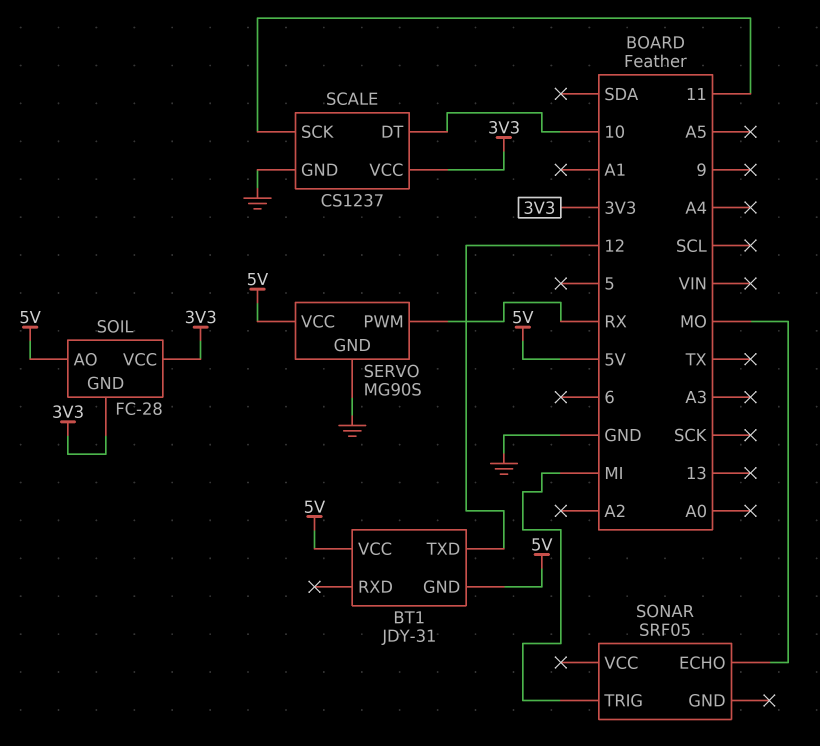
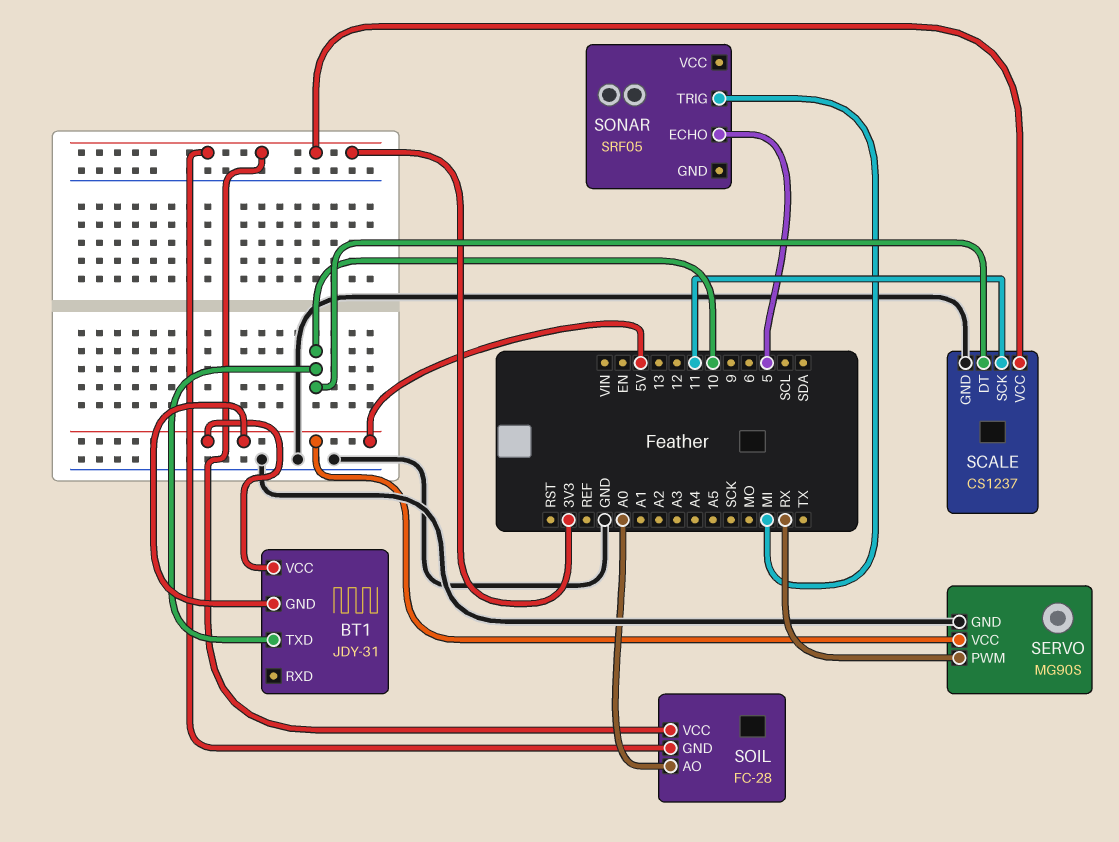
BT1 pin TXD: 12 -> 10
SOIL pin AO: 5V -> A0
SONAR pin ECHO: MO -> 5

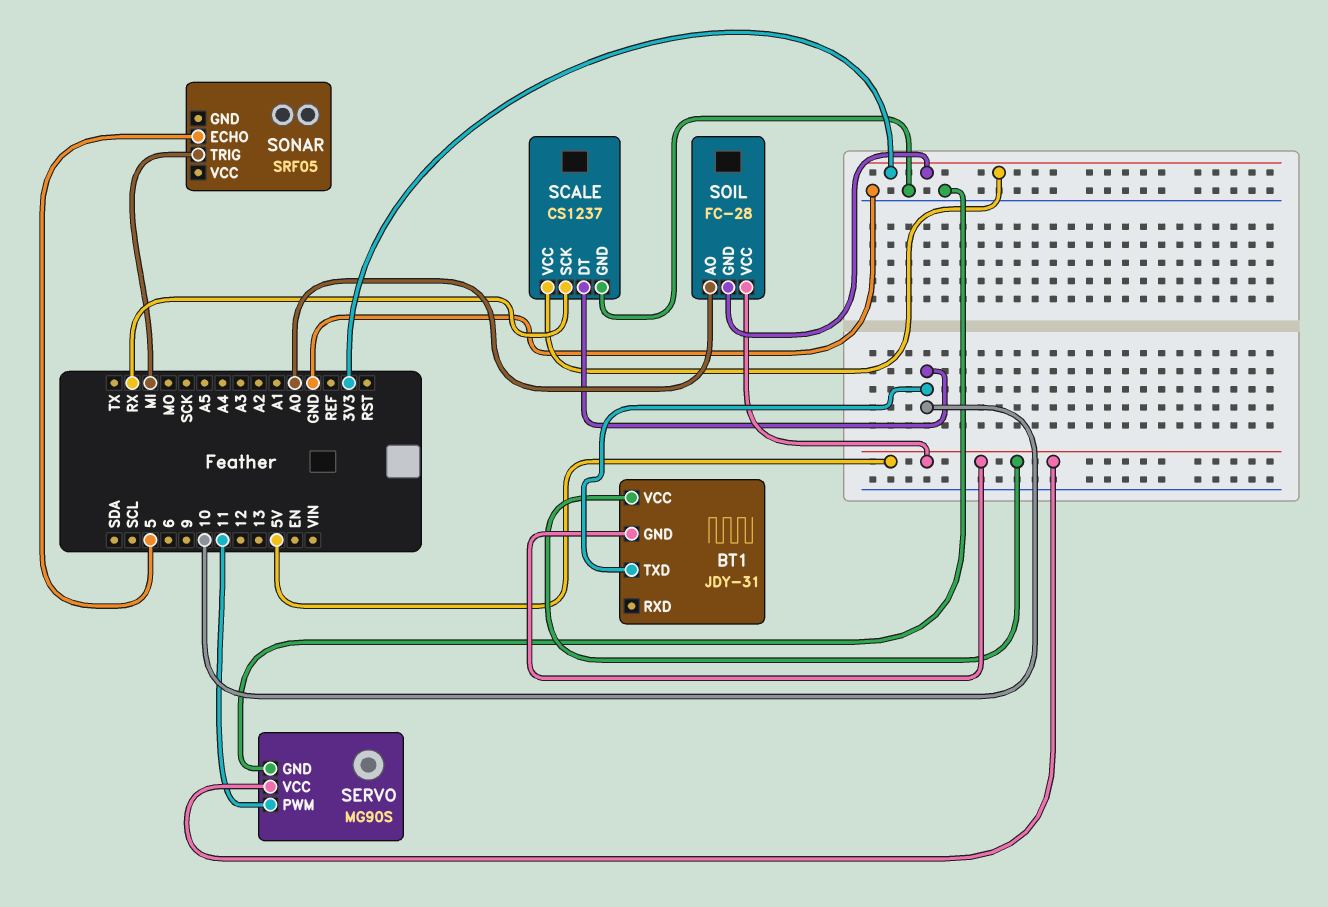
SCALE pin SCK: 11 -> RX
SERVO pin PWM: RX -> 11
SOIL pin VCC: 3V3 -> 5V

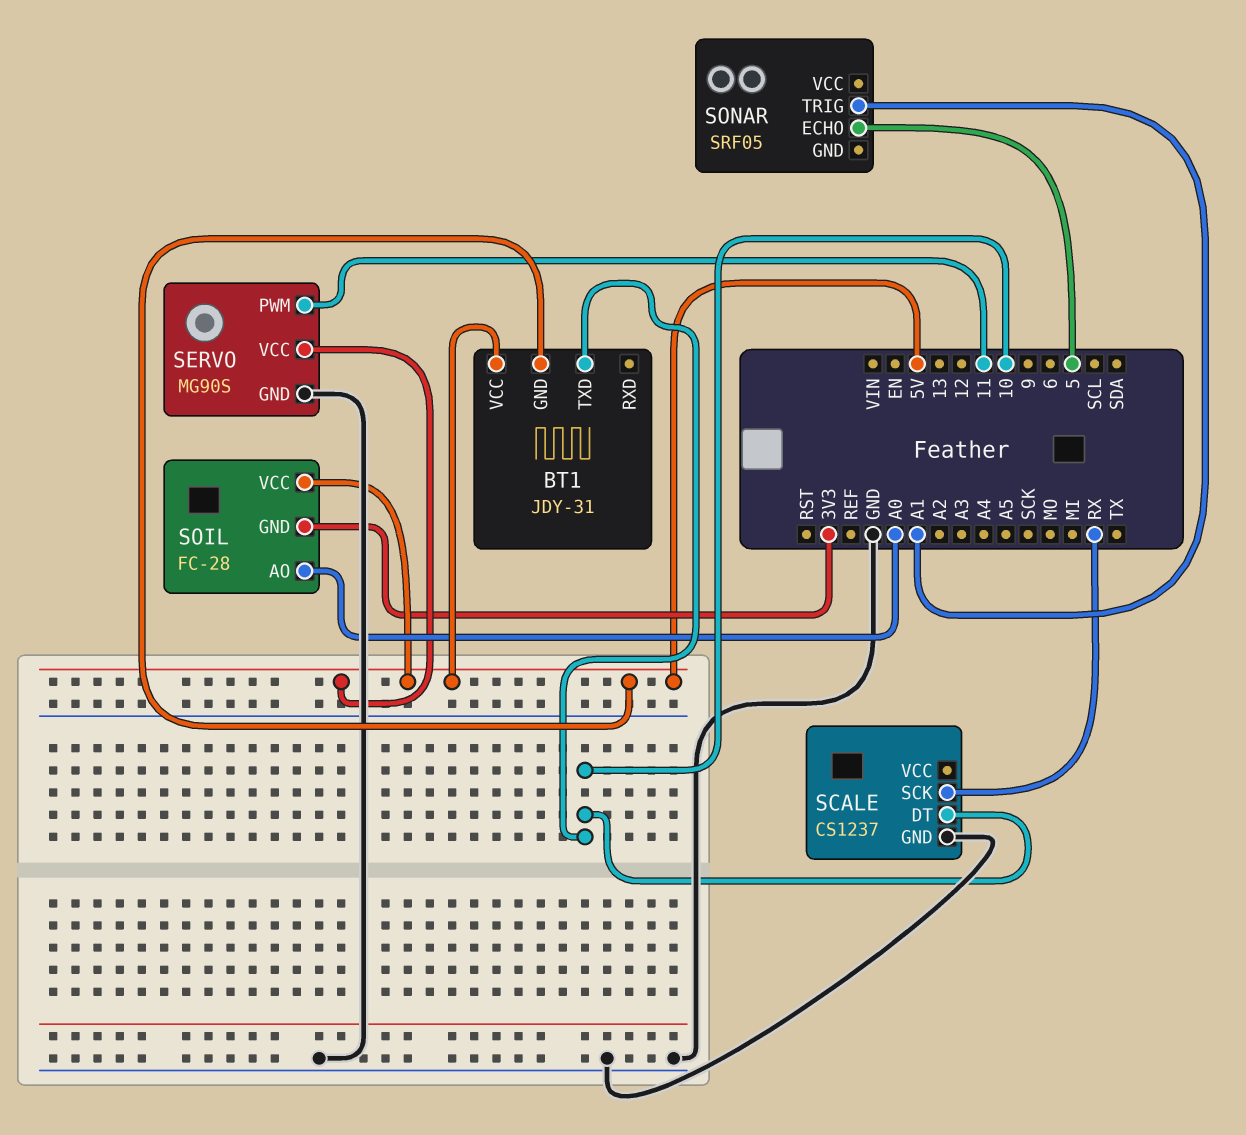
SCALE pin VCC: 3V3 -> none
SONAR pin TRIG: MI -> A1

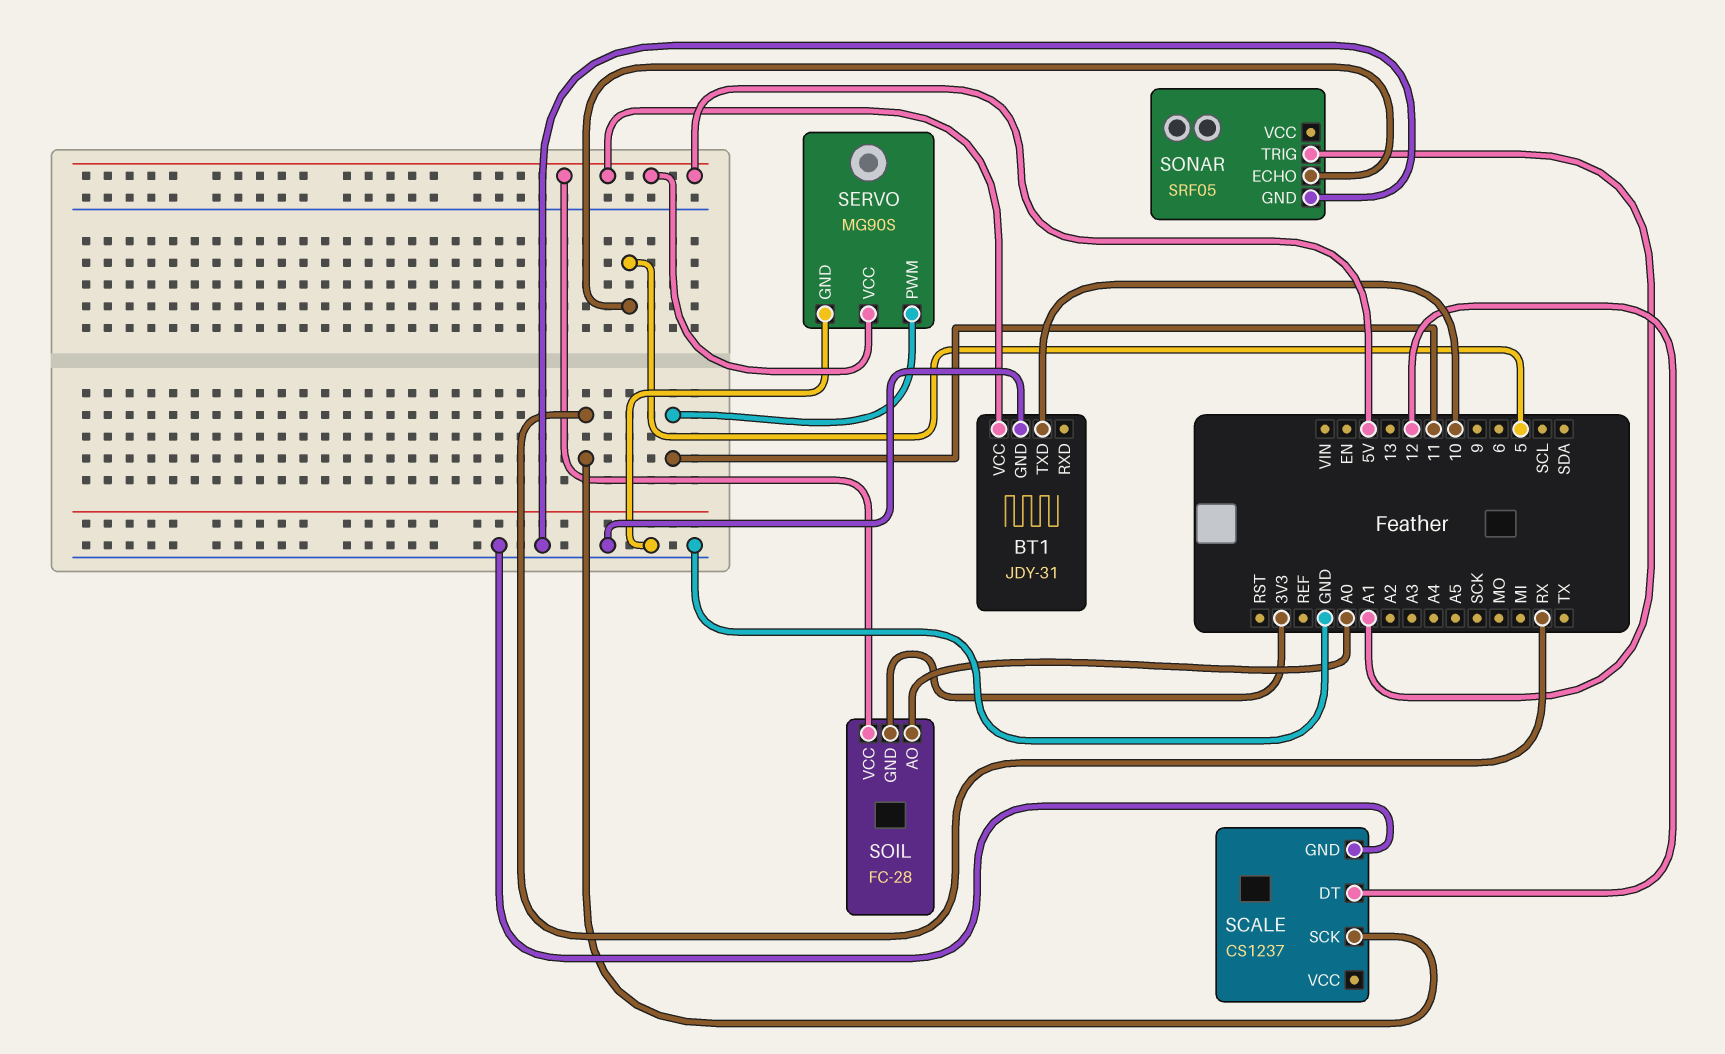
BT1 pin GND: 5V -> GND
SCALE pin DT: 10 -> 12
SONAR pin GND: none -> GND

